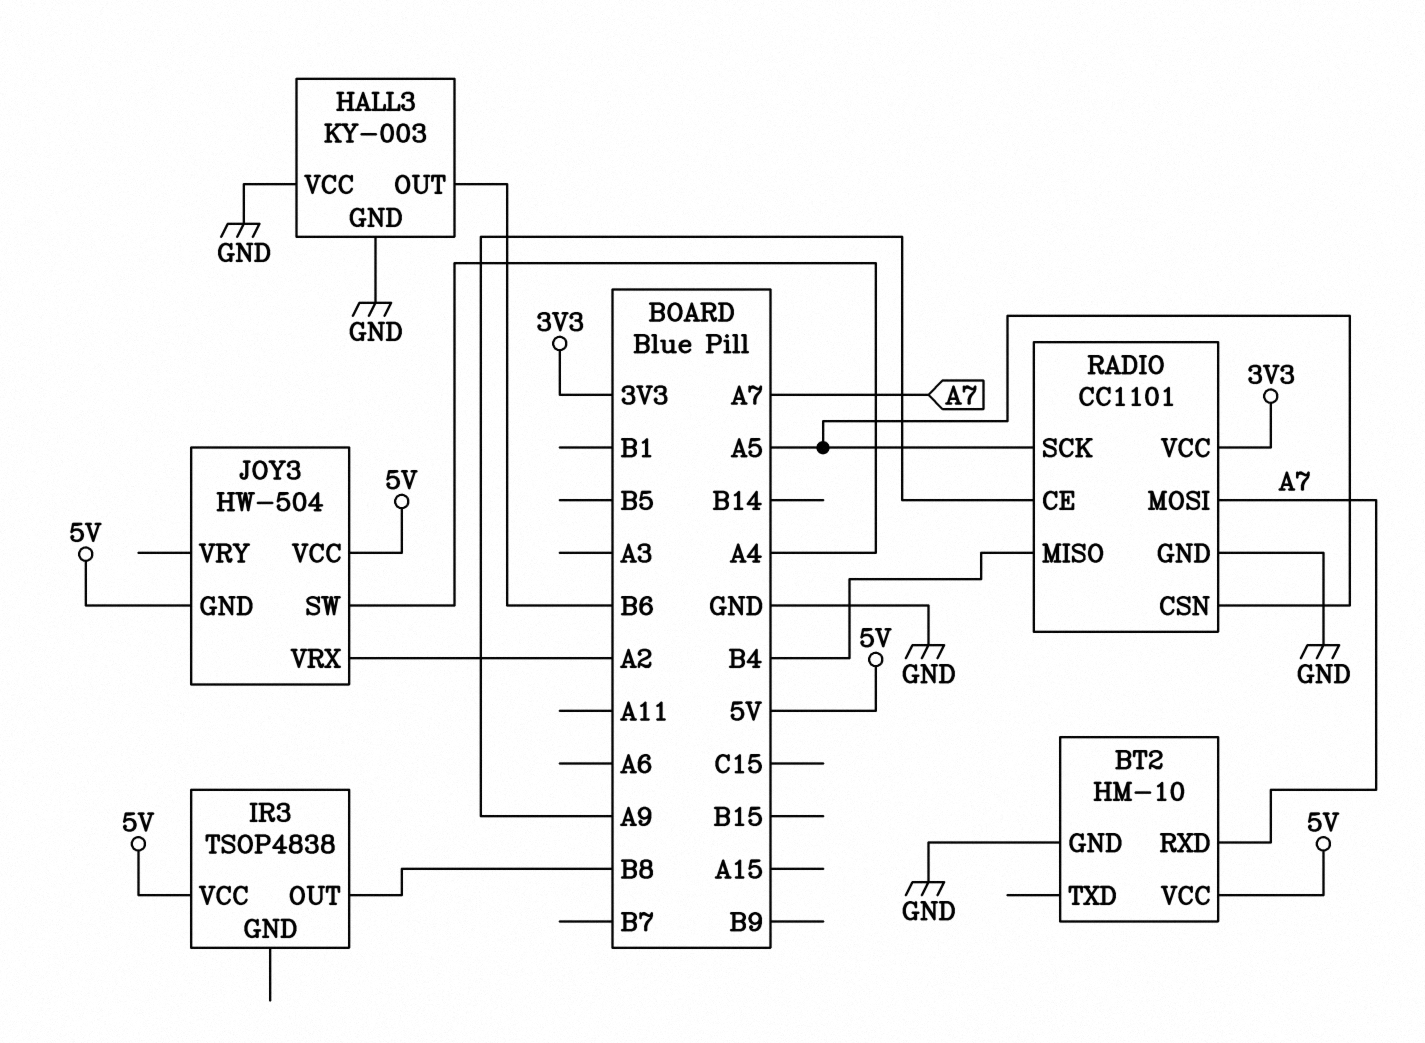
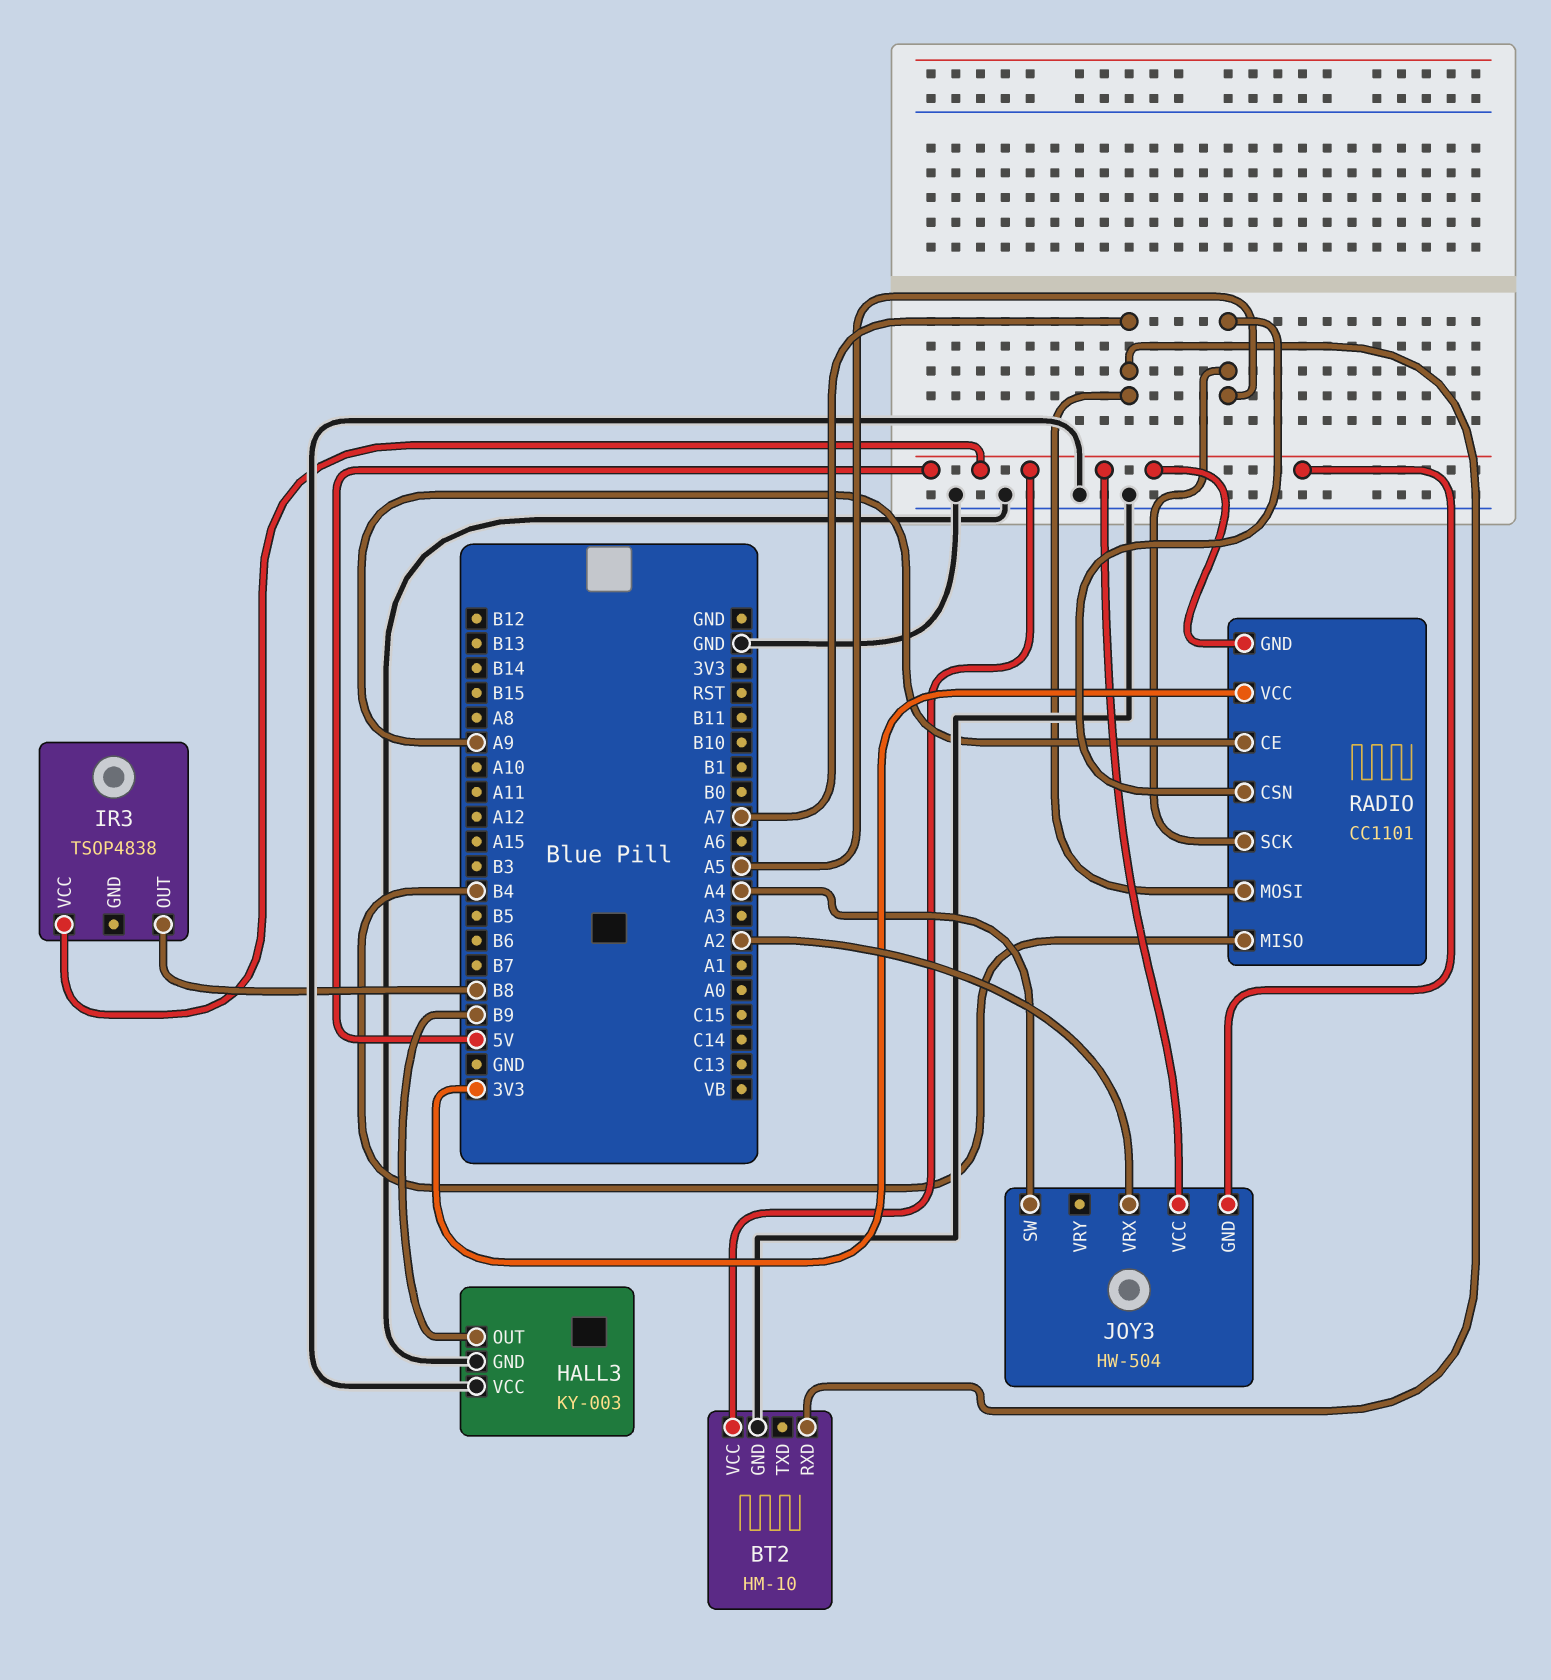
HALL3 pin OUT: B6 -> B9
RADIO pin GND: GND -> 5V

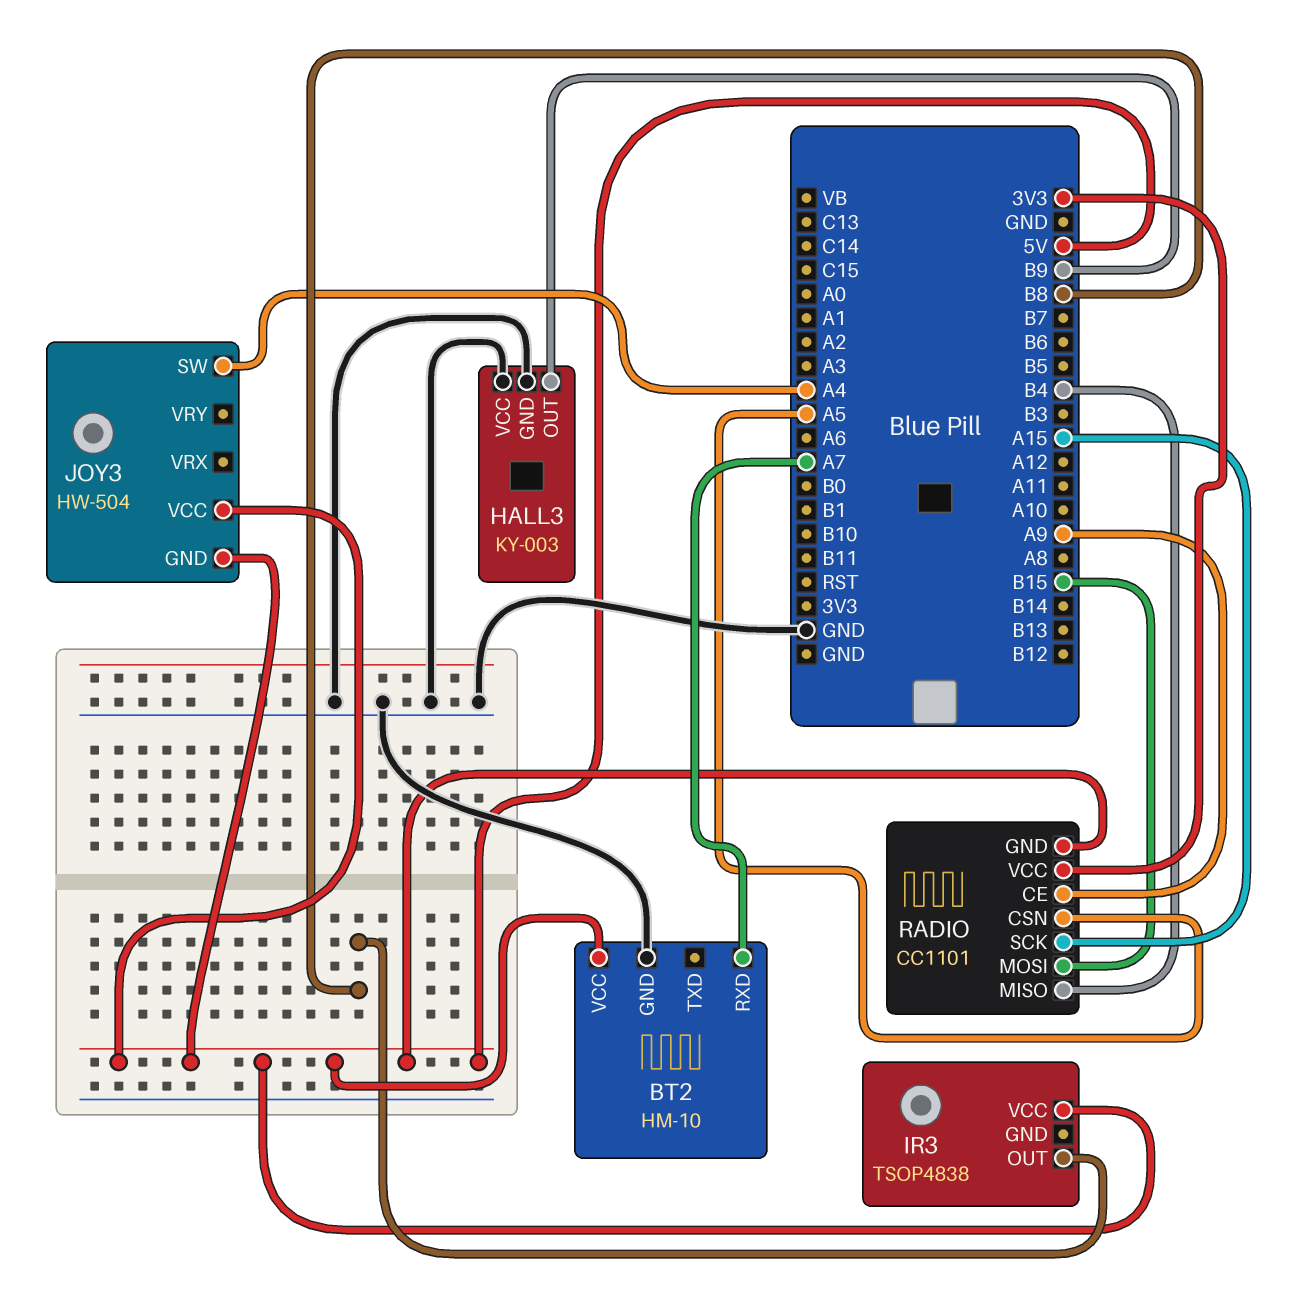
JOY3 pin VRX: A2 -> none
RADIO pin MOSI: A7 -> B15
RADIO pin SCK: A5 -> A15

